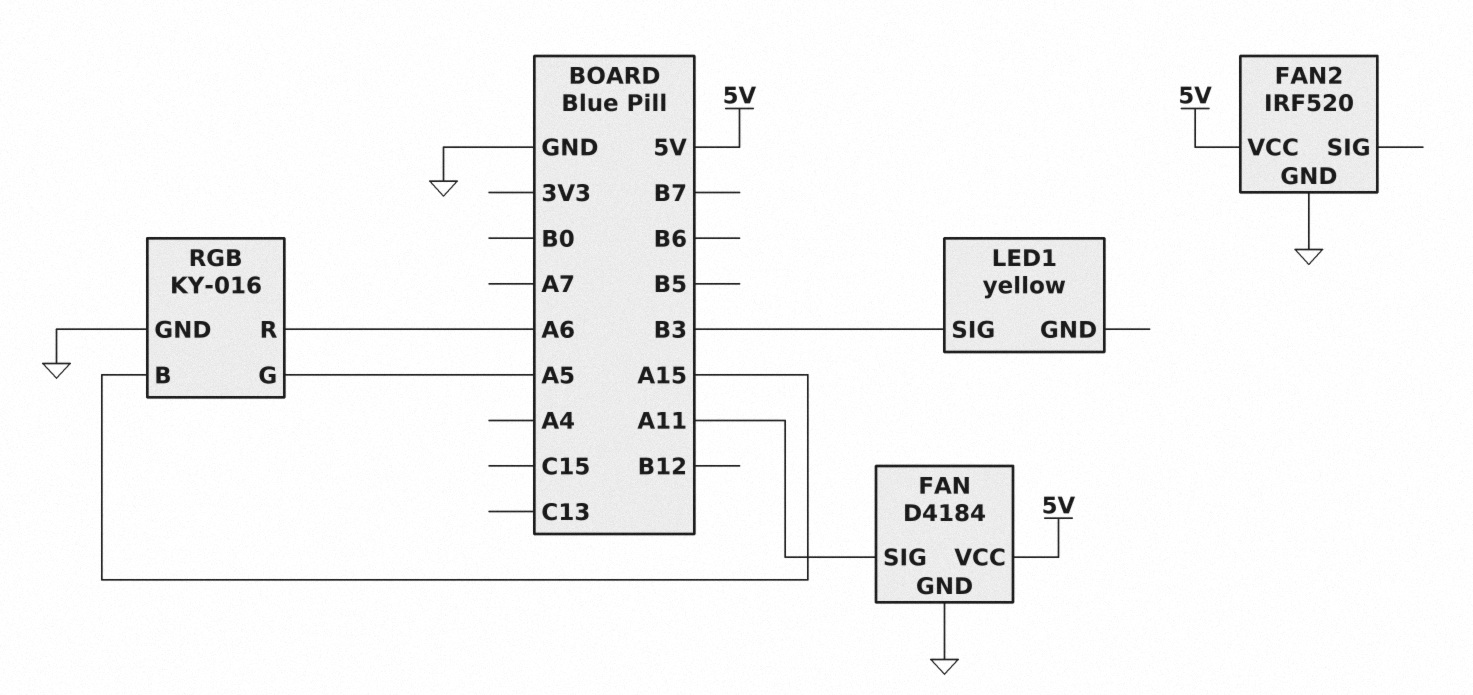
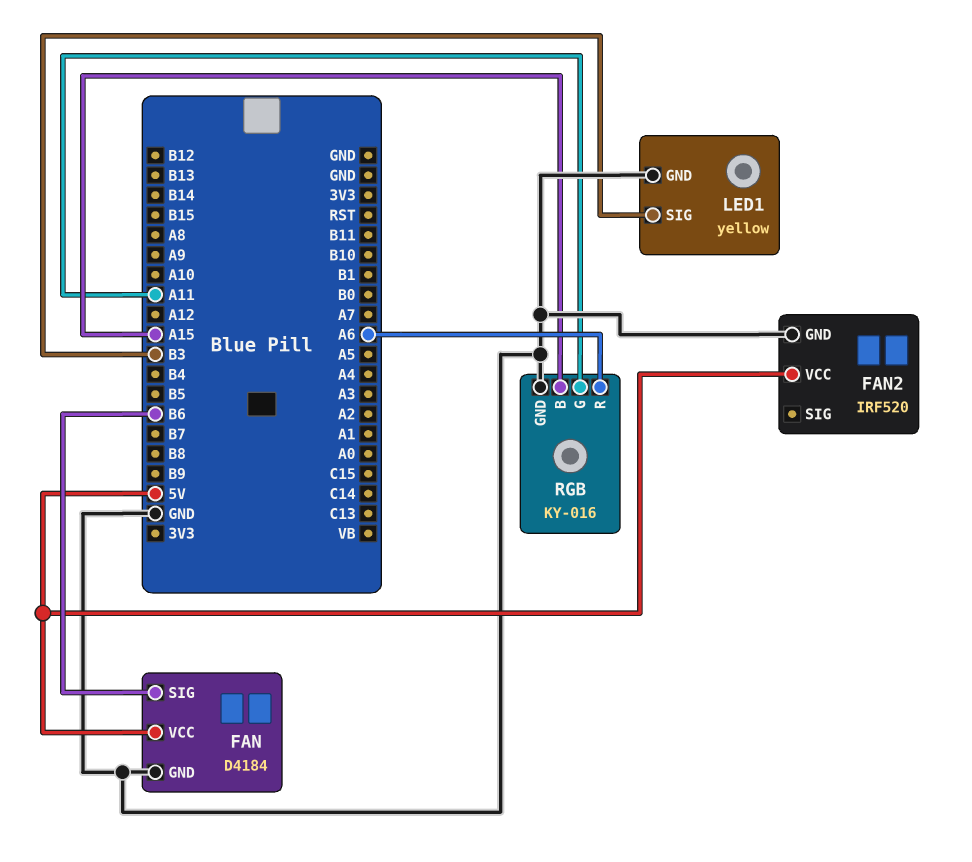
FAN pin SIG: A11 -> B6
LED1 pin GND: none -> GND
RGB pin G: A5 -> A11

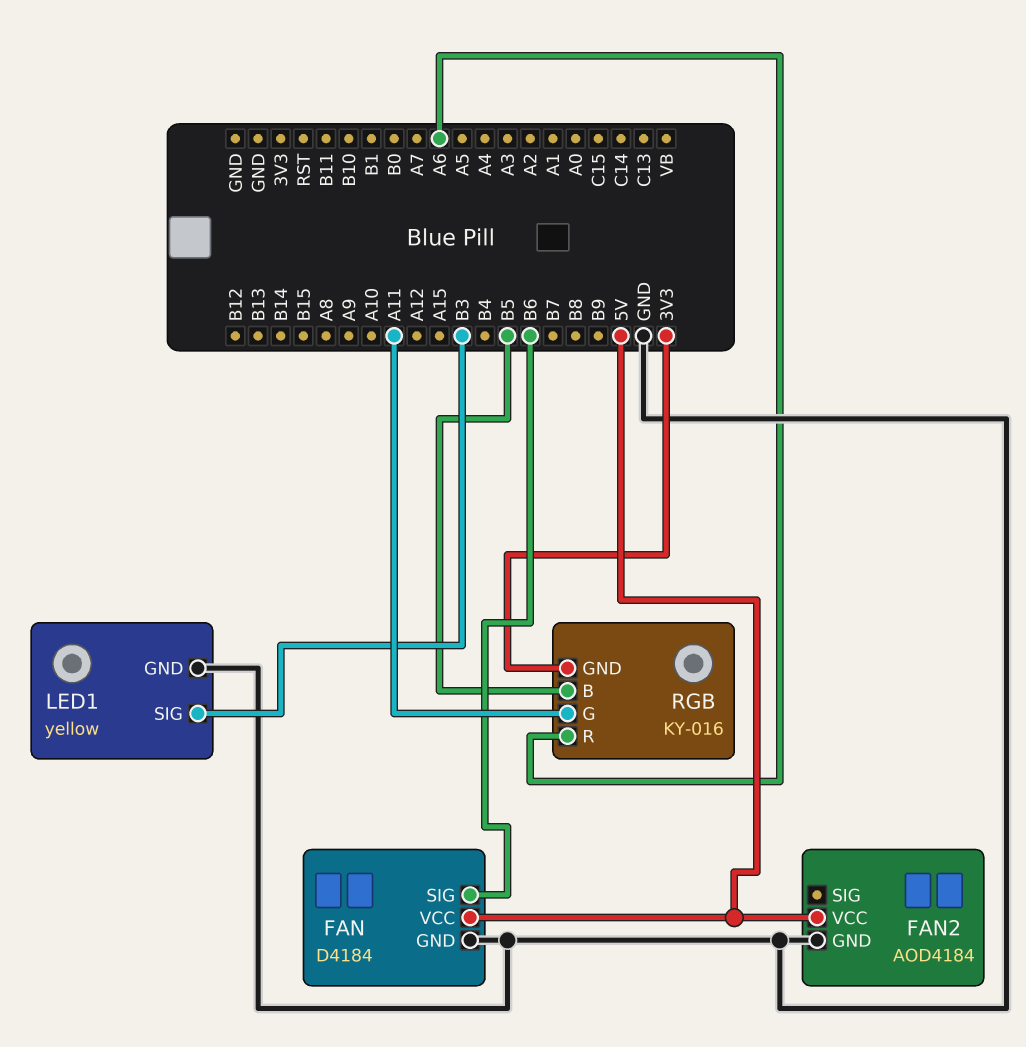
FAN2: IRF520 -> AOD4184
RGB pin B: A15 -> B5
RGB pin GND: GND -> 3V3

